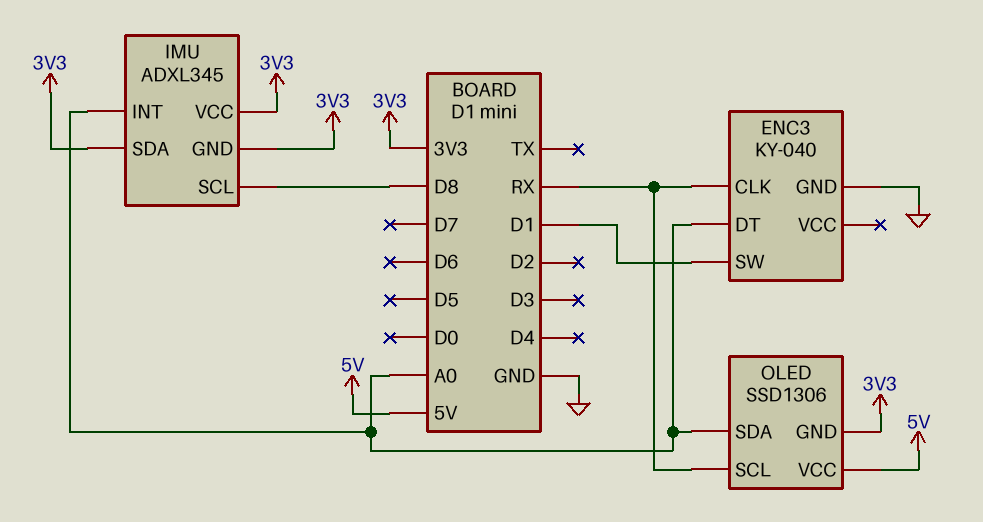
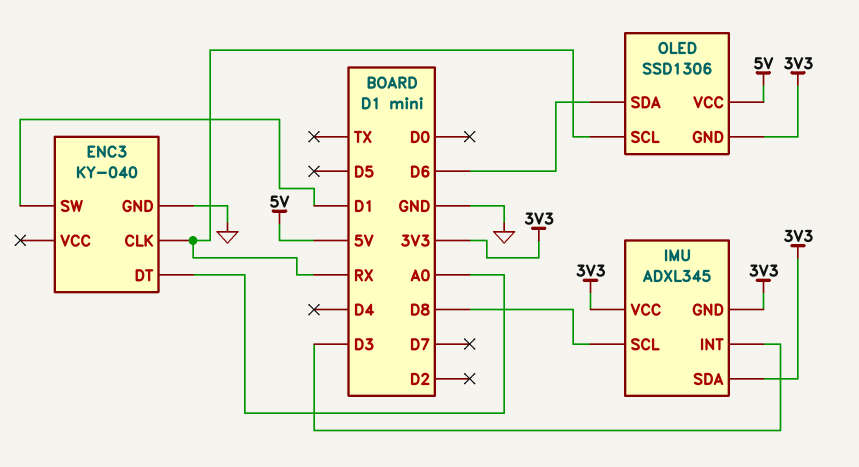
IMU pin INT: A0 -> D3
OLED pin SDA: A0 -> D6

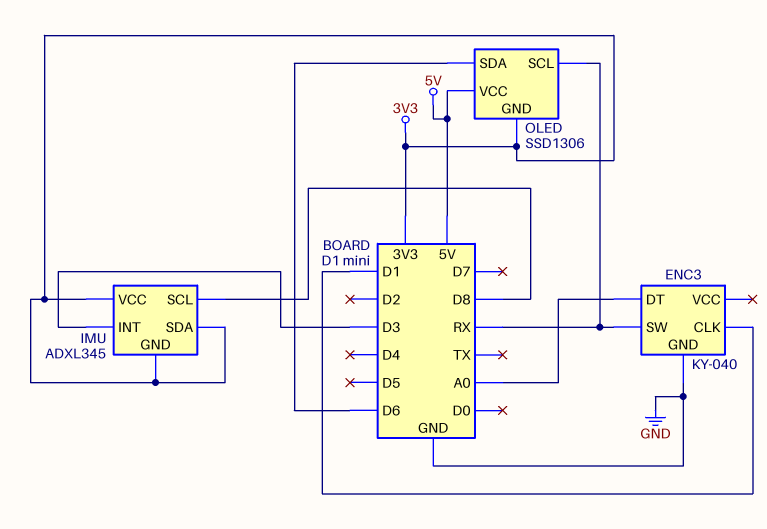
ENC3 pin CLK: RX -> D1
ENC3 pin SW: D1 -> RX

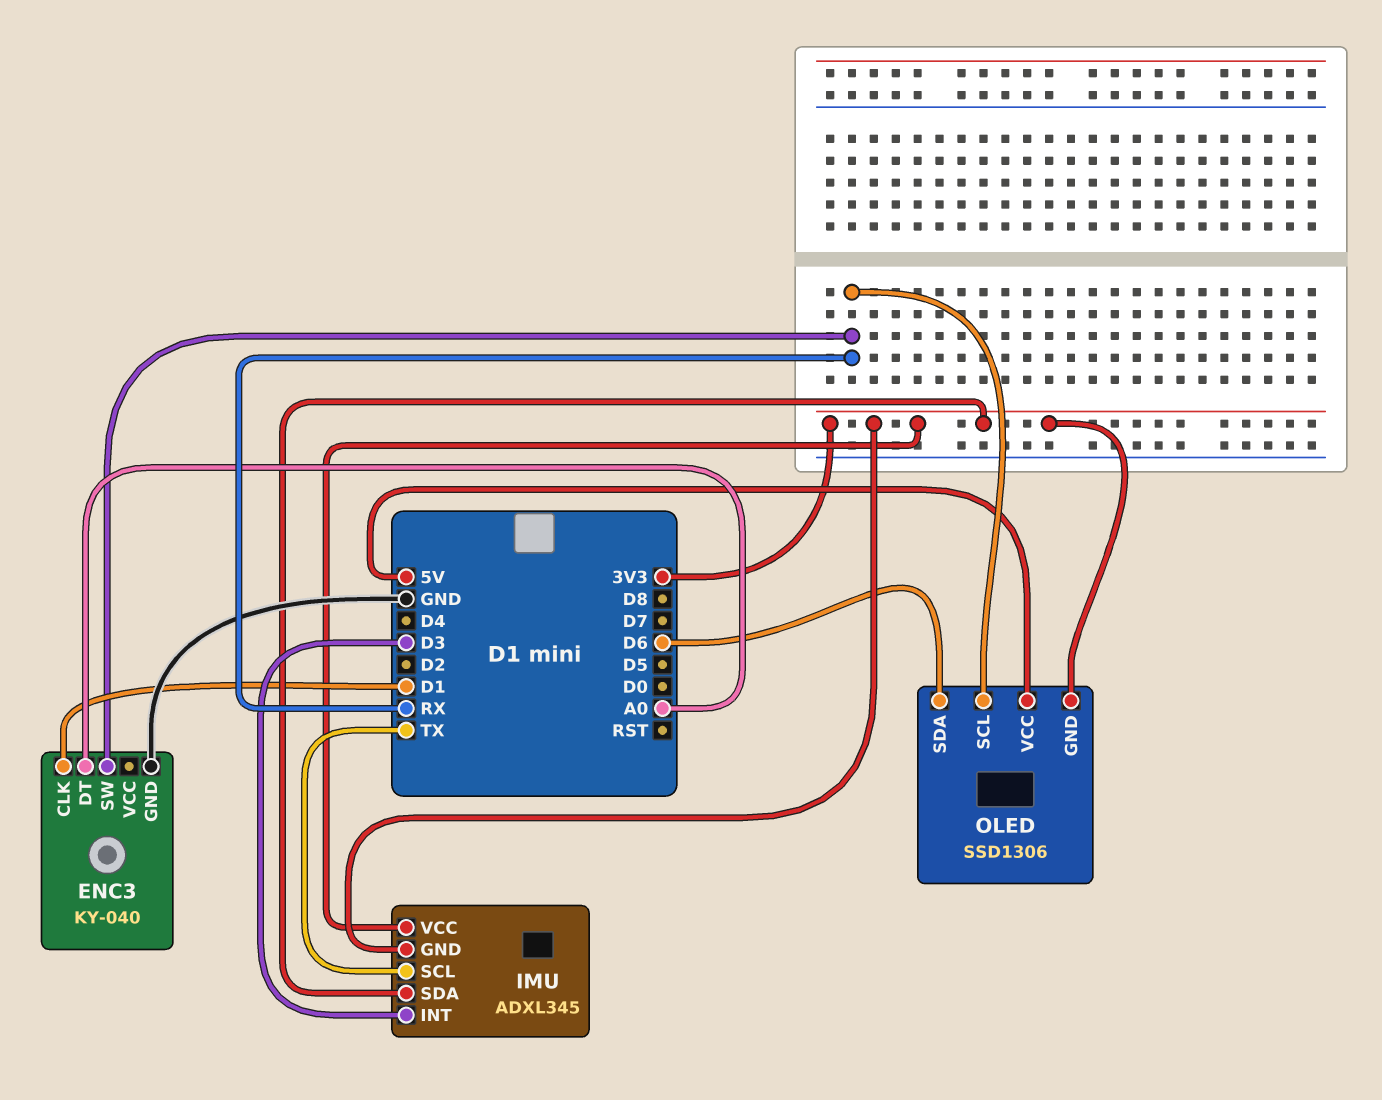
IMU pin SCL: D8 -> TX

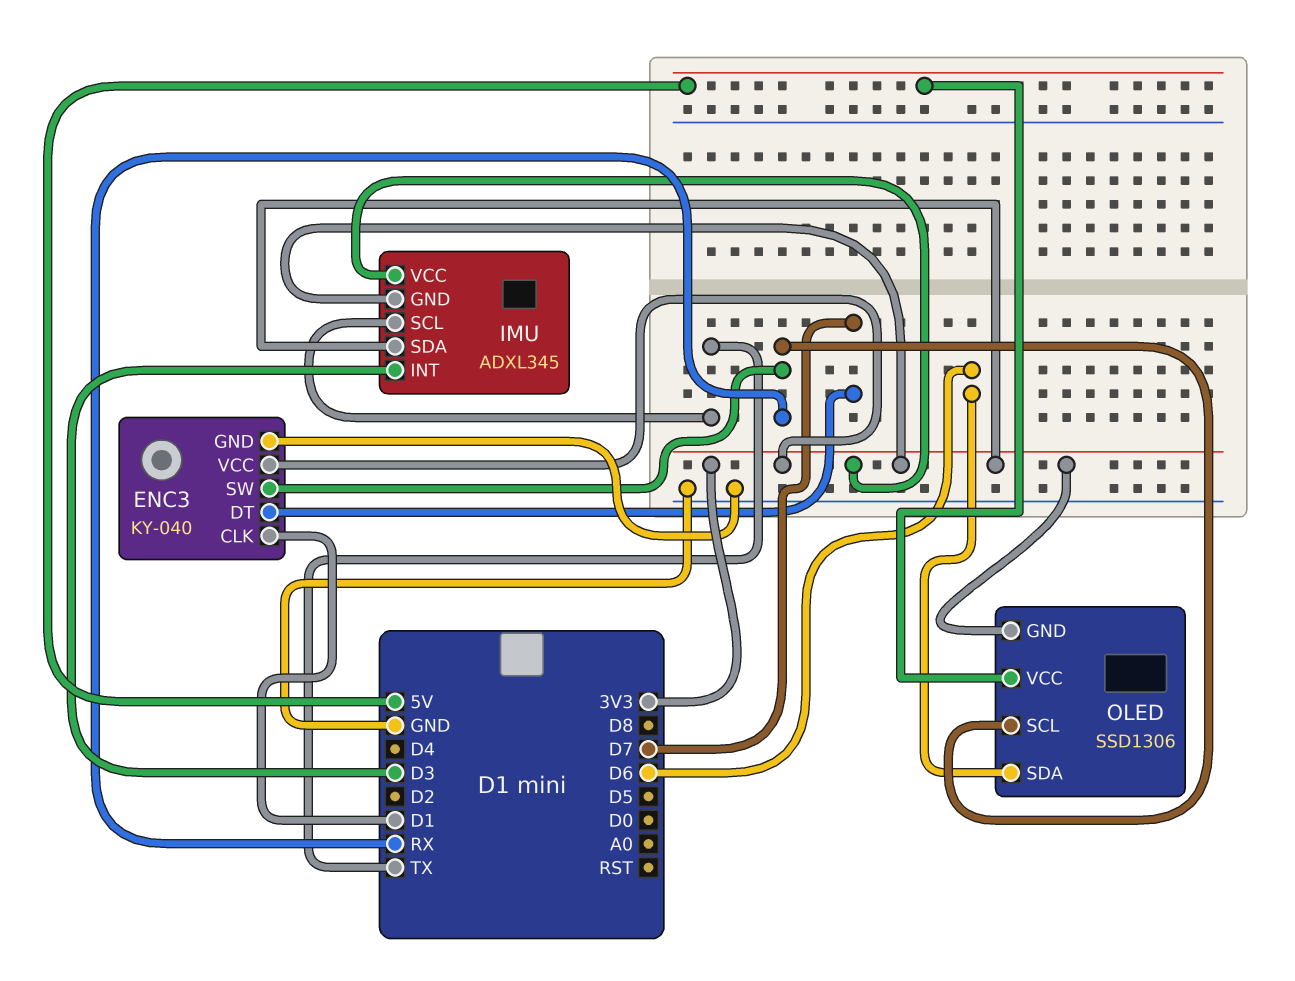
ENC3 pin DT: A0 -> D7
ENC3 pin VCC: none -> 3V3

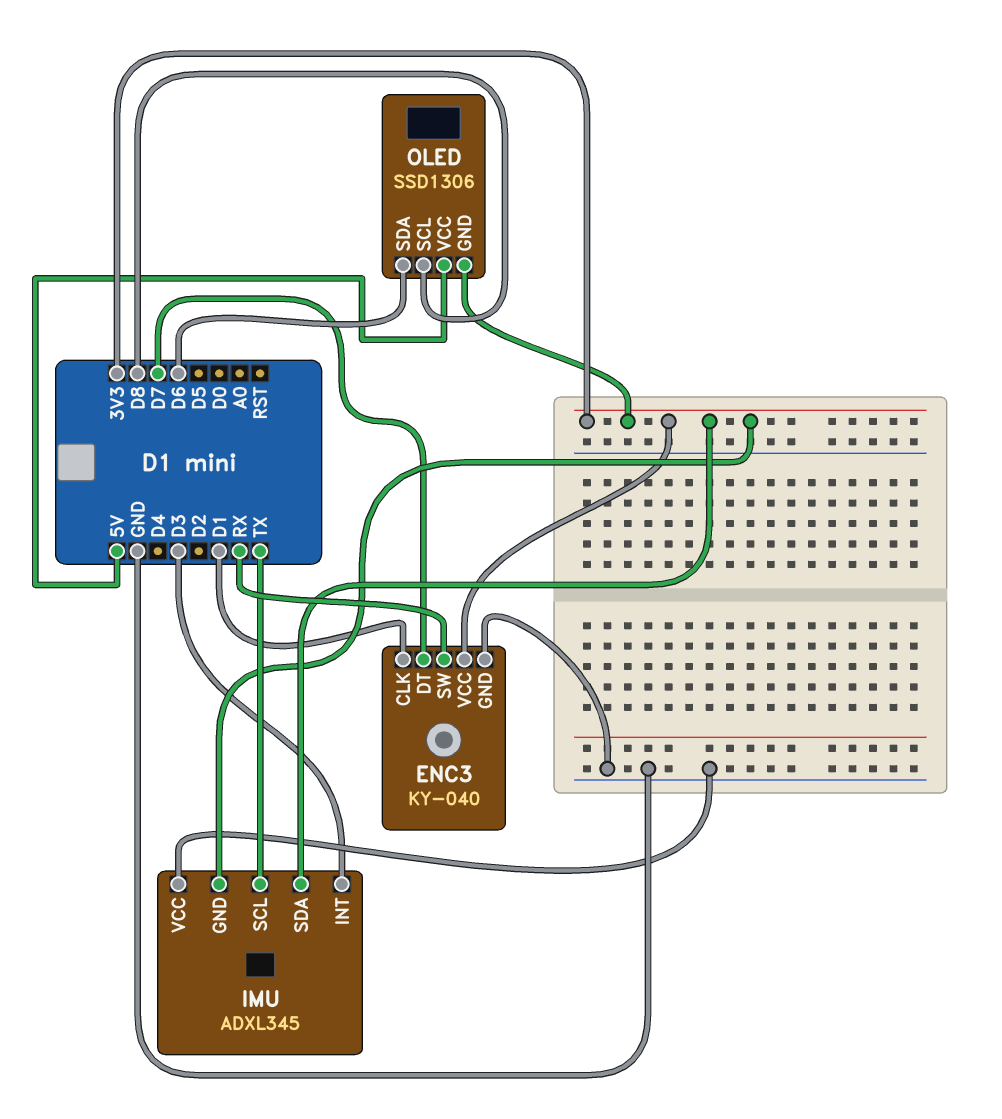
IMU pin VCC: 3V3 -> GND
OLED pin SCL: RX -> D8

